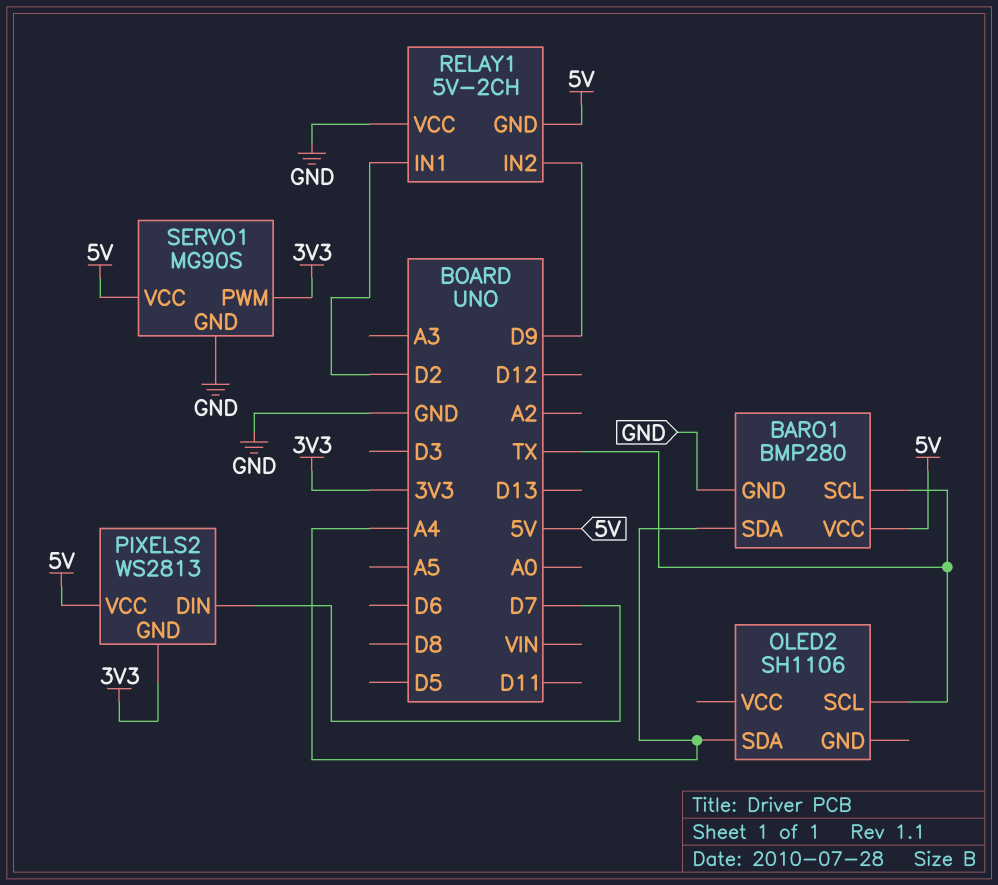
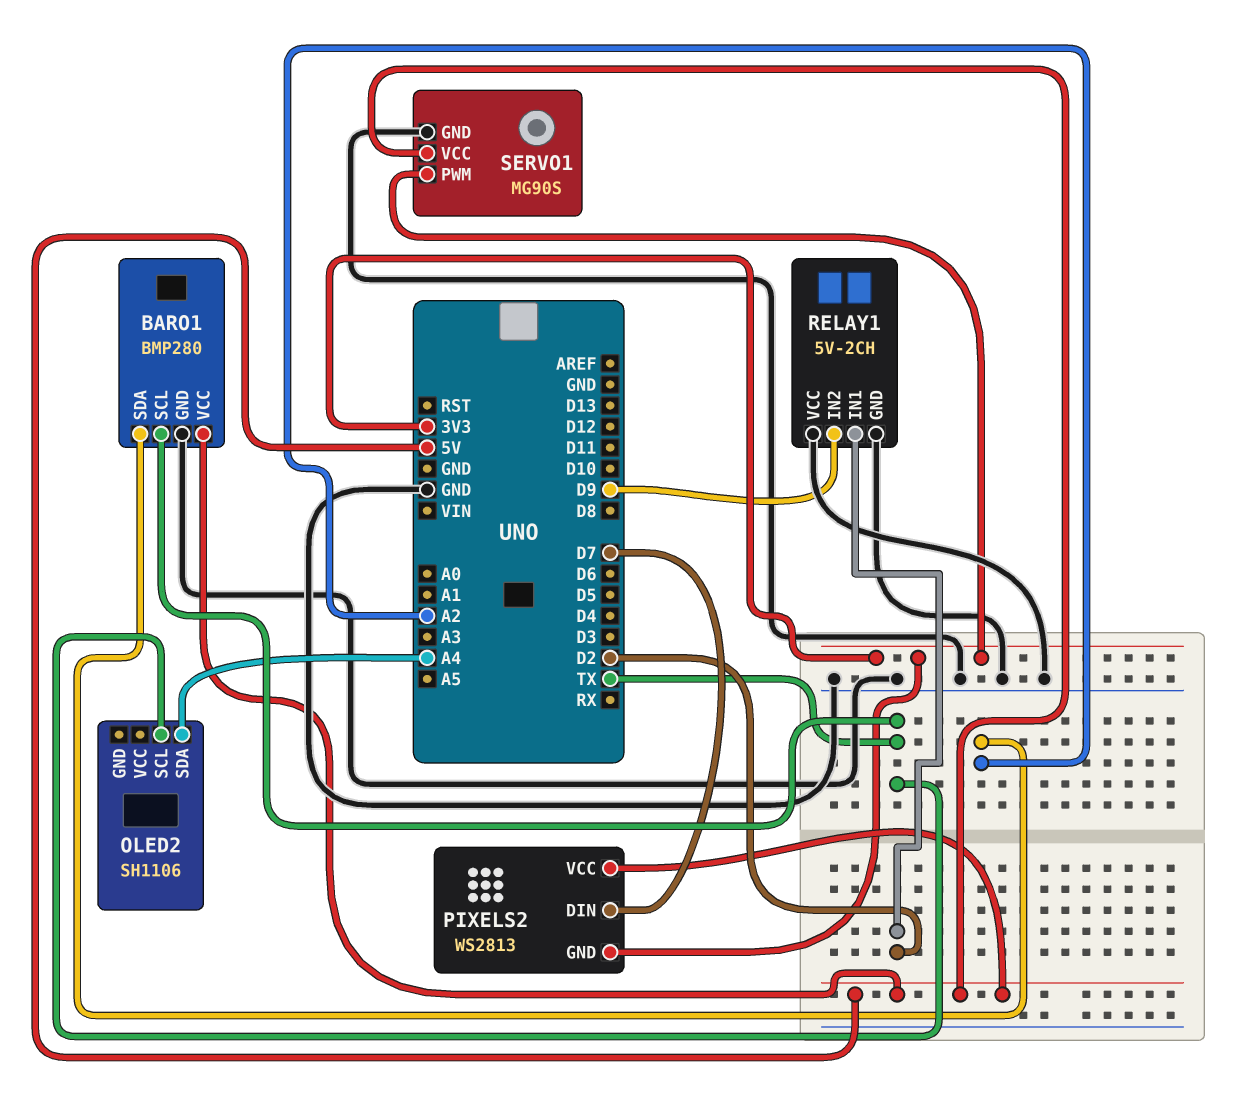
BARO1 pin SDA: A4 -> A2
RELAY1 pin GND: 5V -> GND

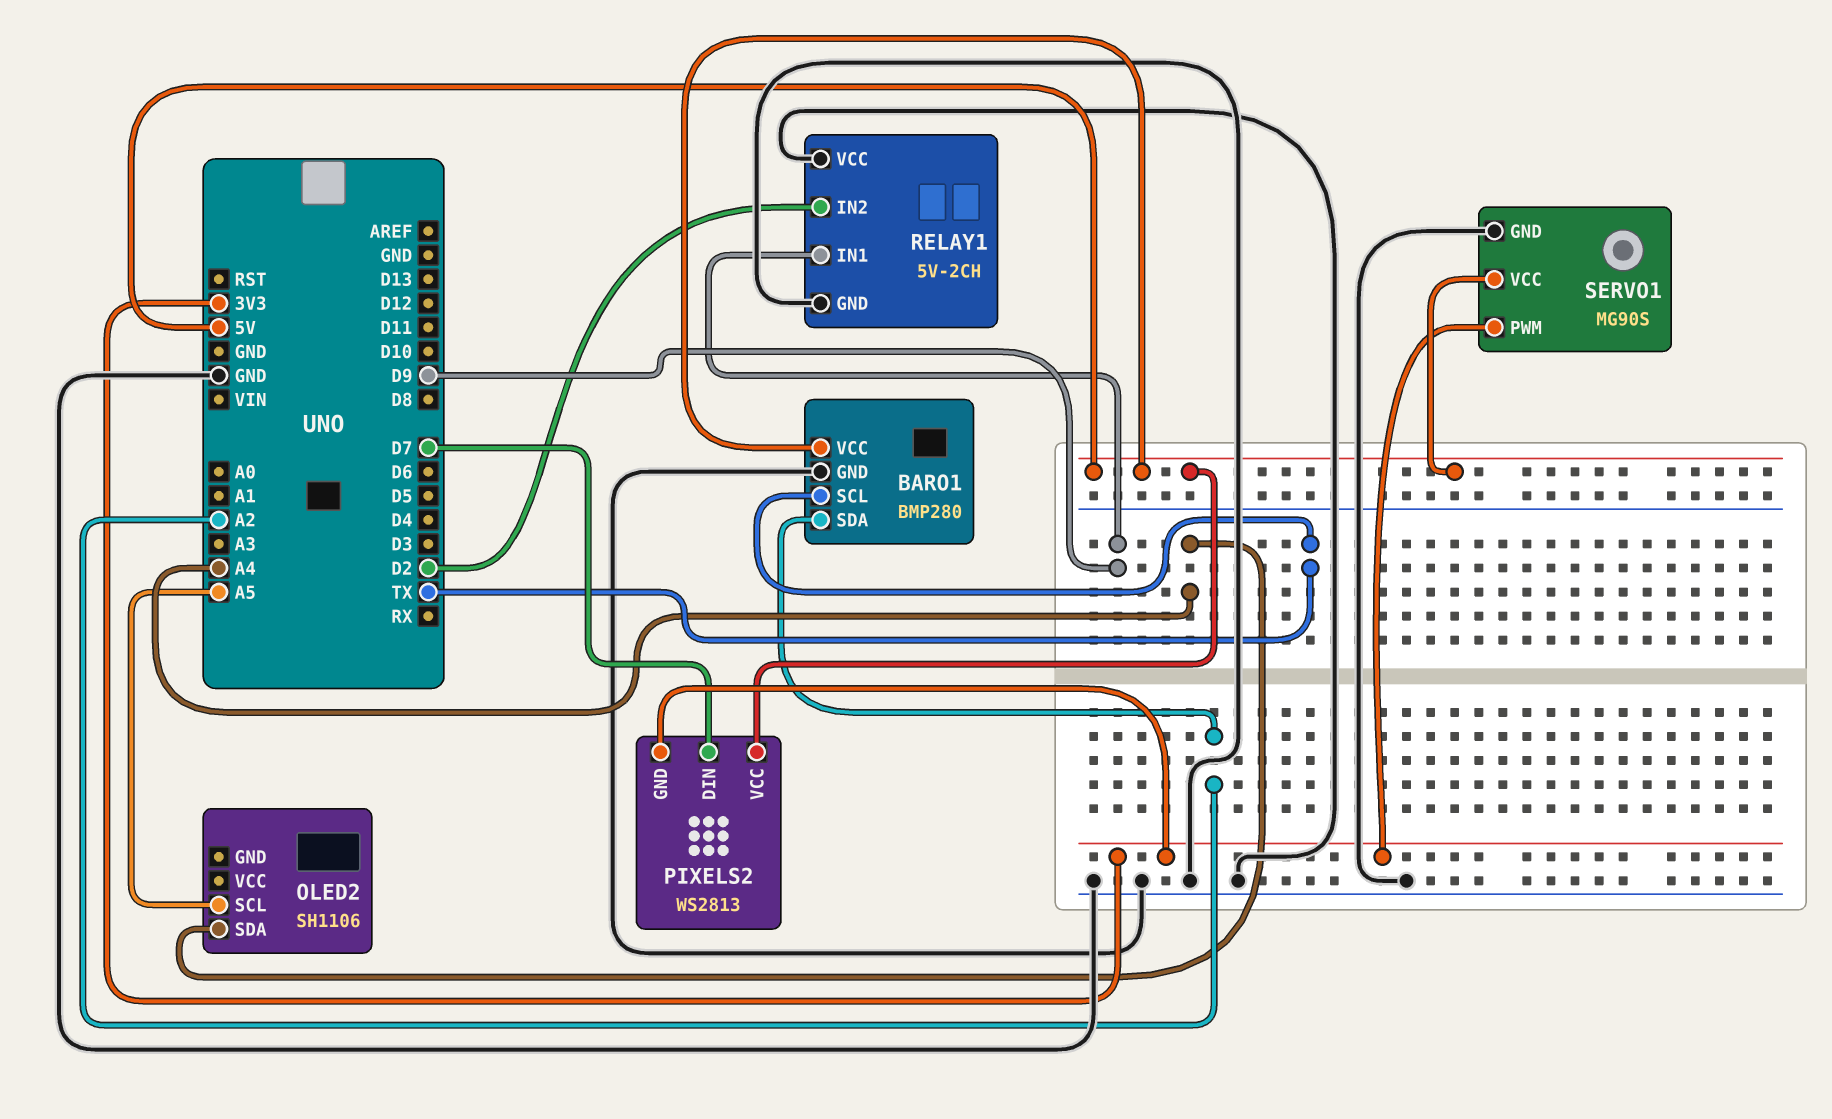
OLED2 pin SCL: TX -> A5
RELAY1 pin IN1: D2 -> D9
RELAY1 pin IN2: D9 -> D2

